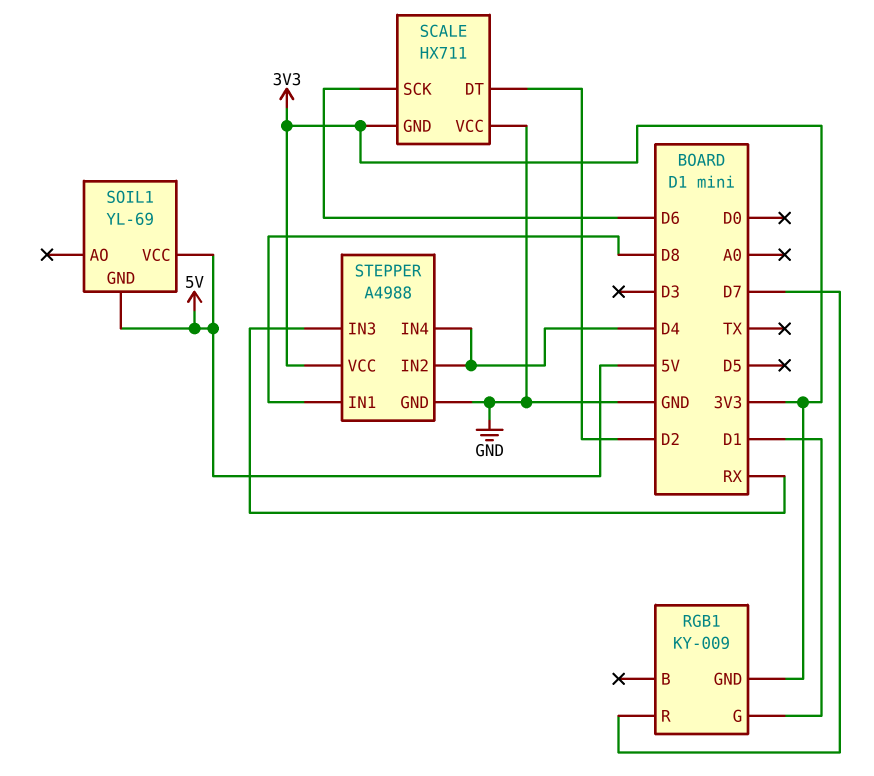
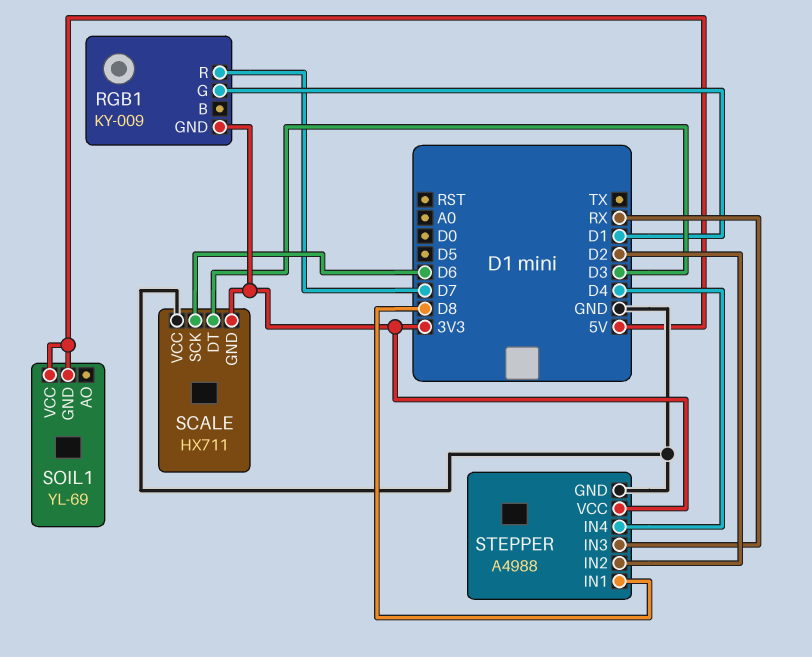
SCALE pin DT: D2 -> D3
STEPPER pin IN2: D4 -> D2

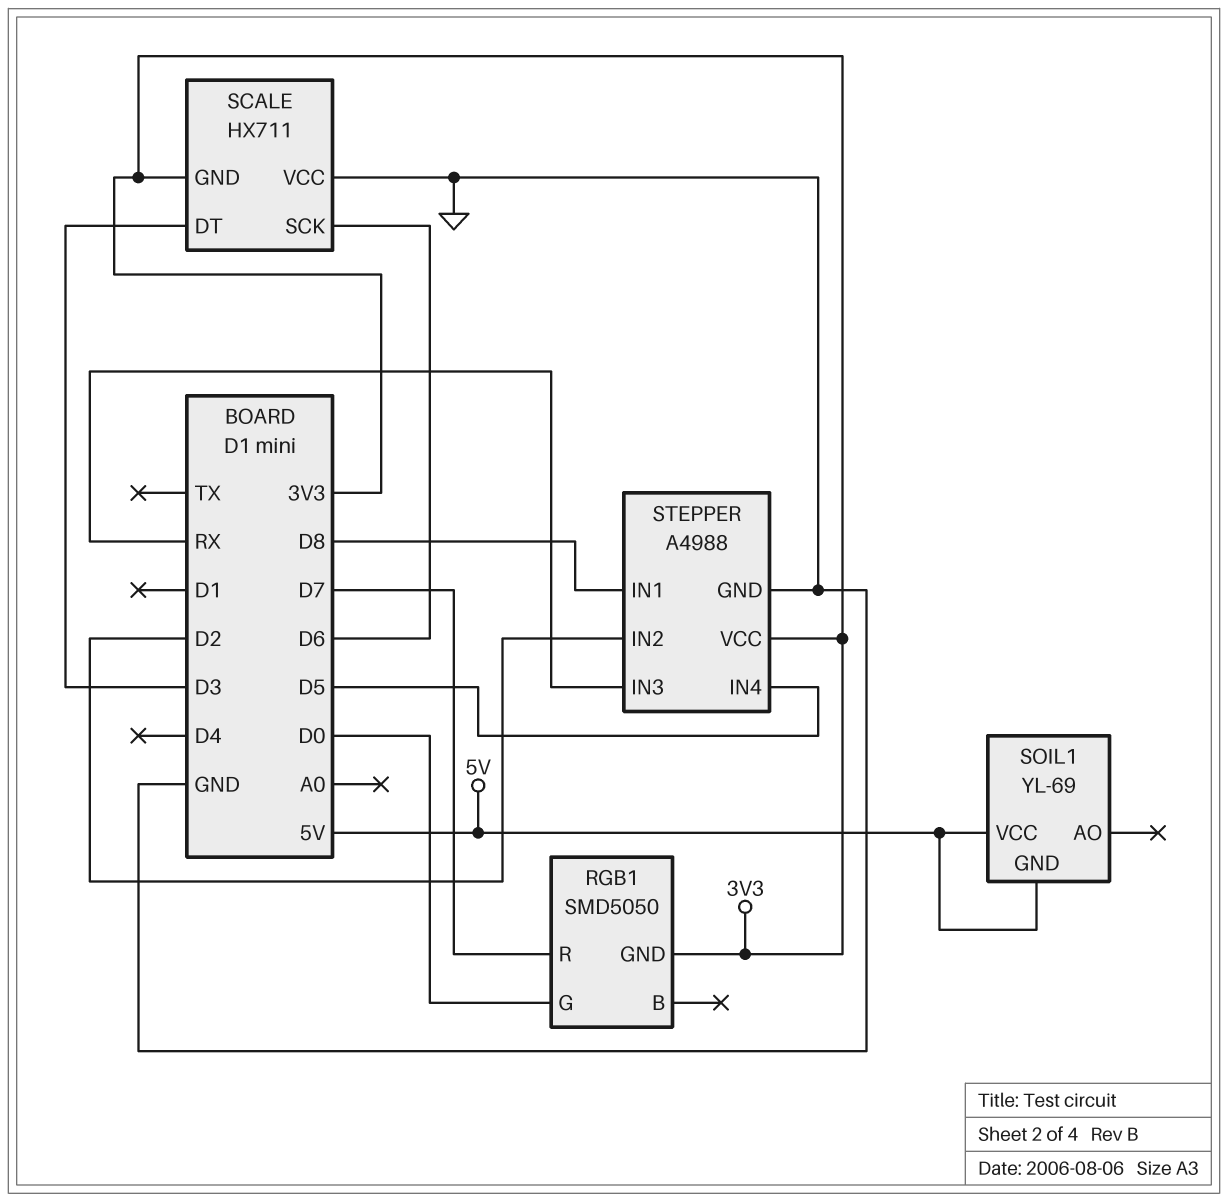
RGB1: KY-009 -> SMD5050
RGB1 pin G: D1 -> D0
STEPPER pin IN4: D4 -> D5

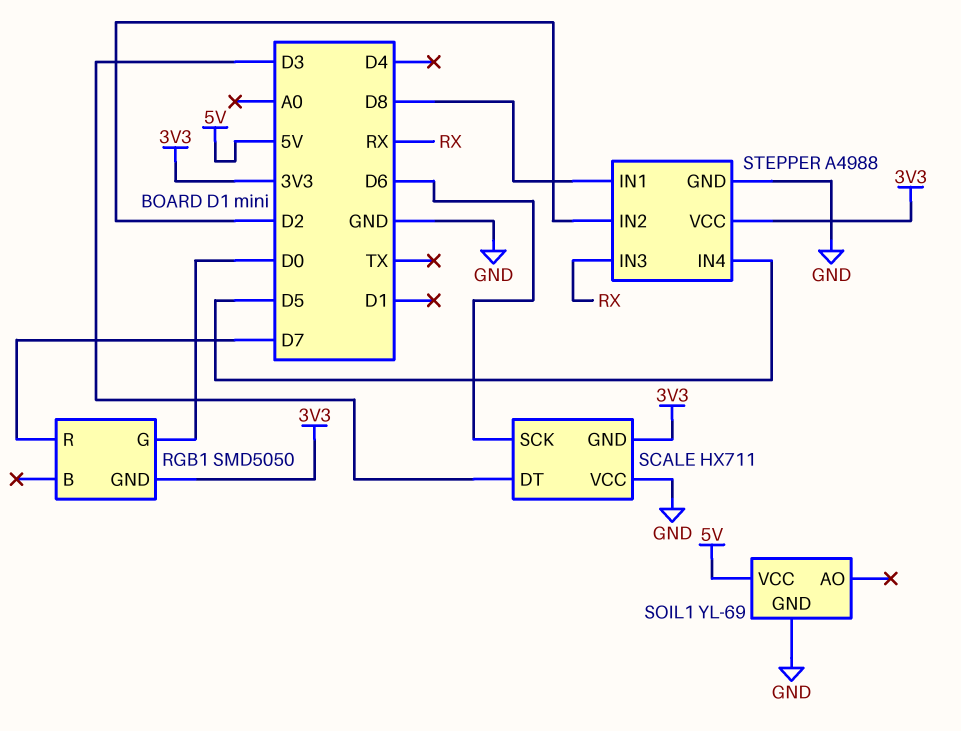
SOIL1 pin GND: 5V -> GND

